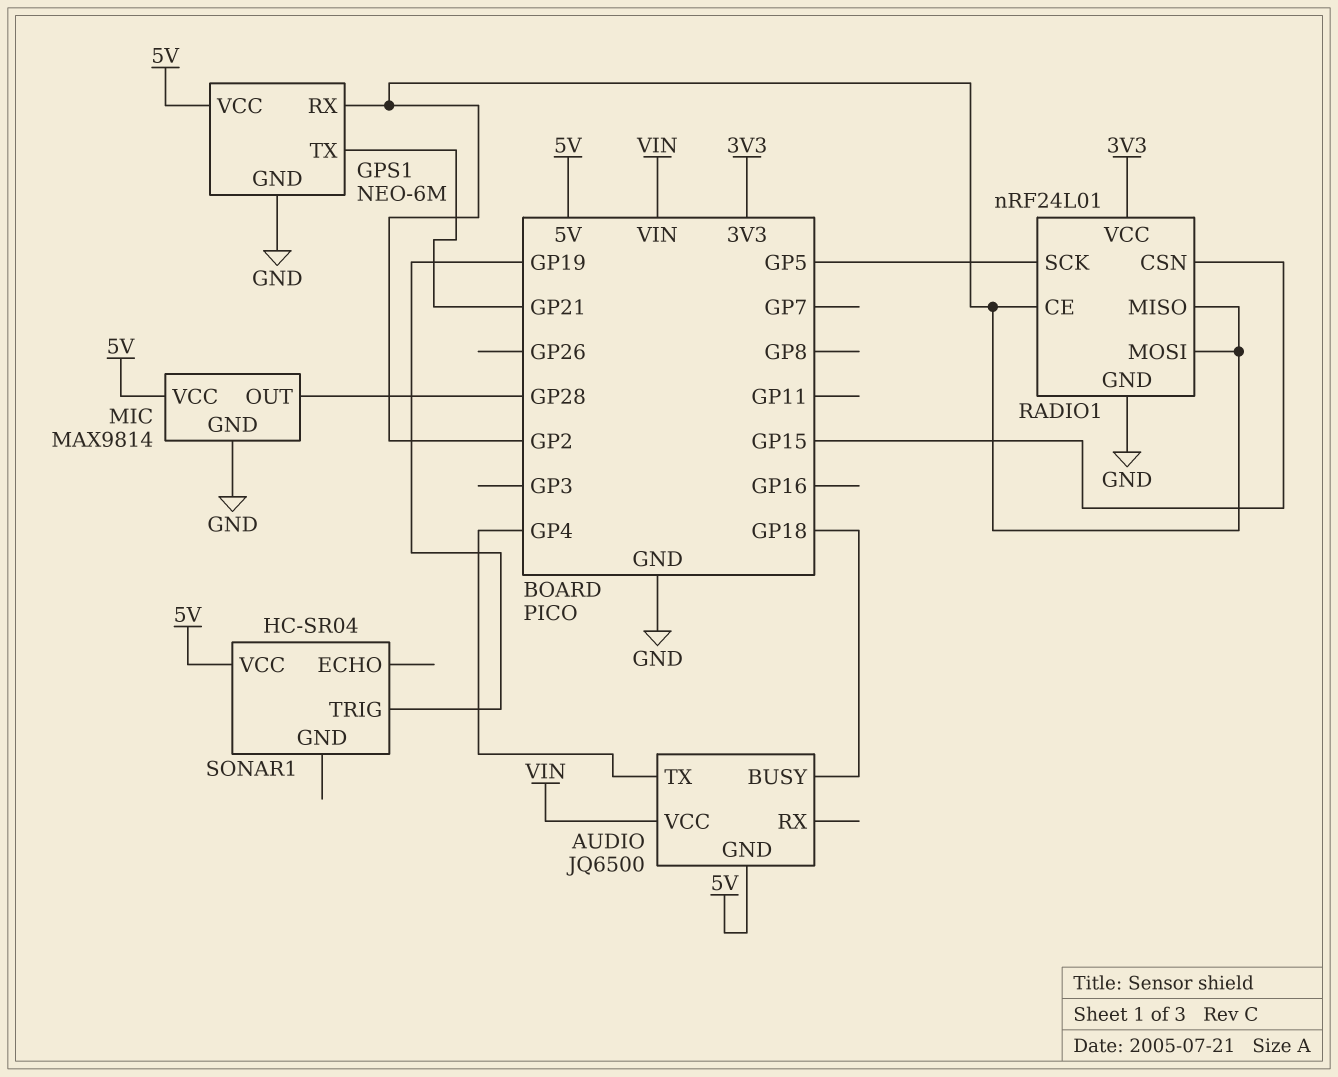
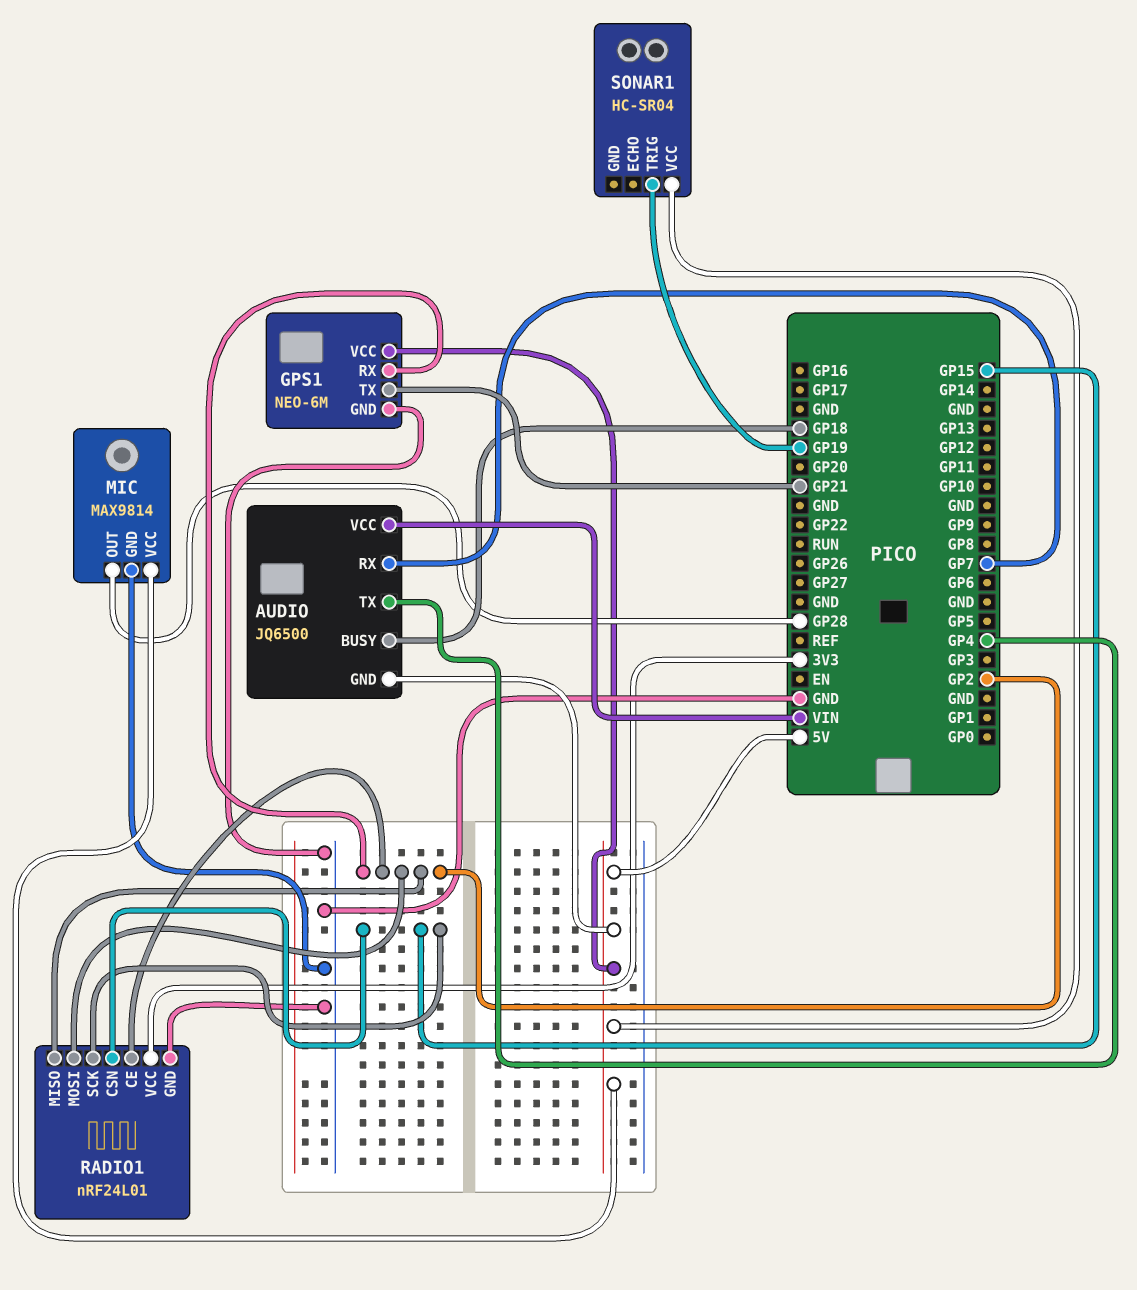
AUDIO pin RX: none -> GP7
RADIO1 pin SCK: GP5 -> GP15

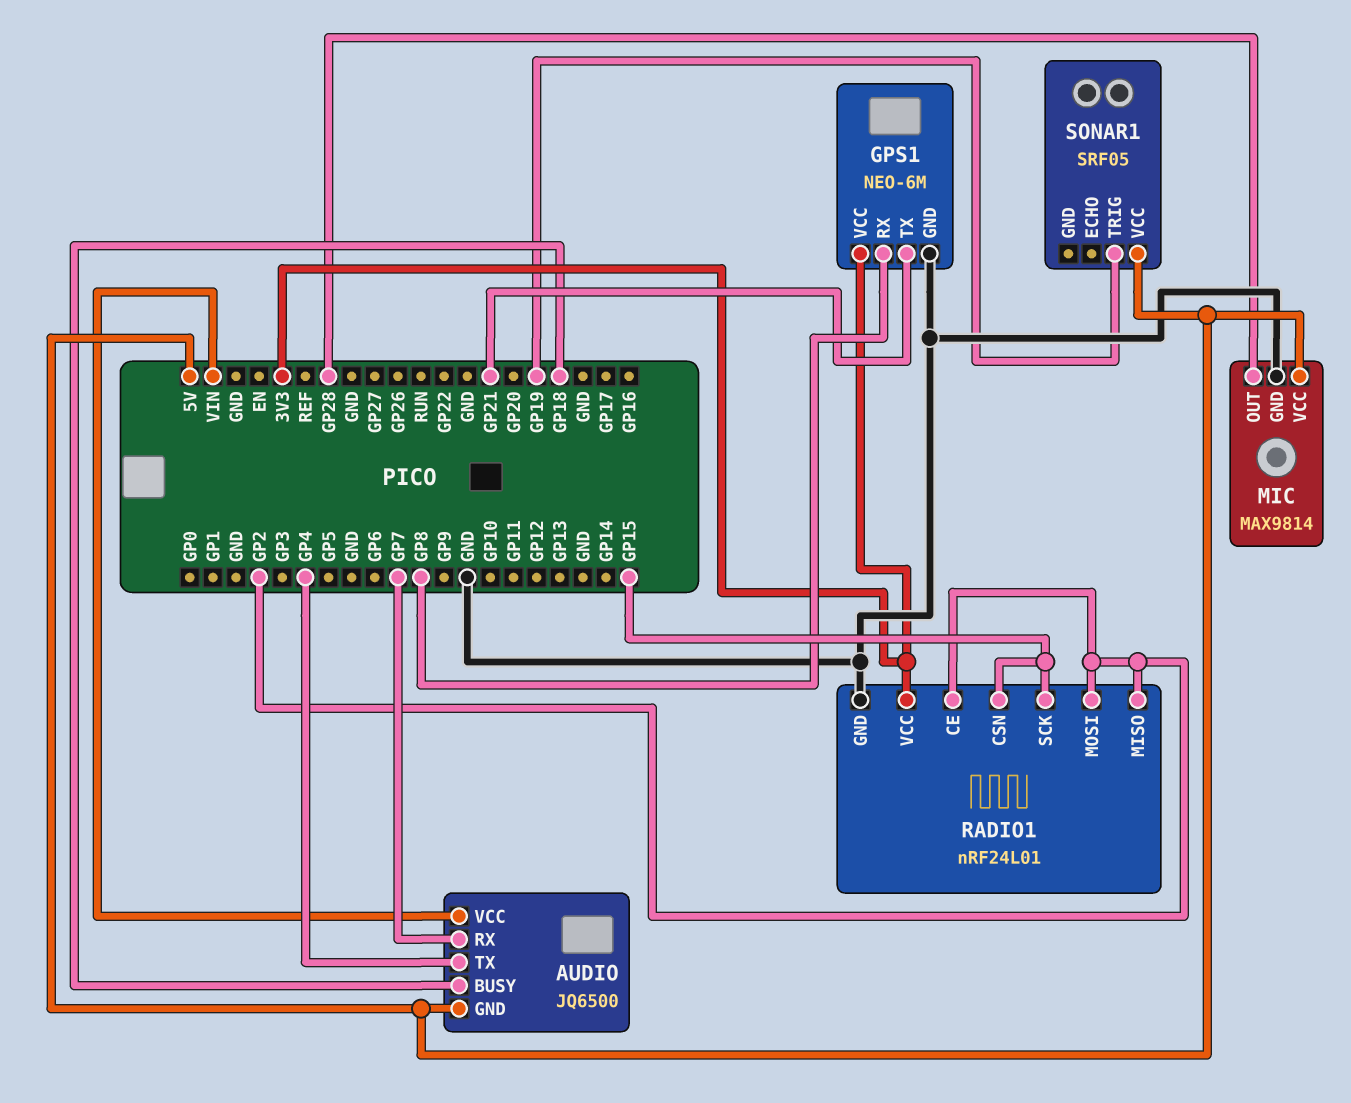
GPS1 pin RX: GP2 -> GP8
GPS1 pin VCC: 5V -> 3V3
SONAR1: HC-SR04 -> SRF05

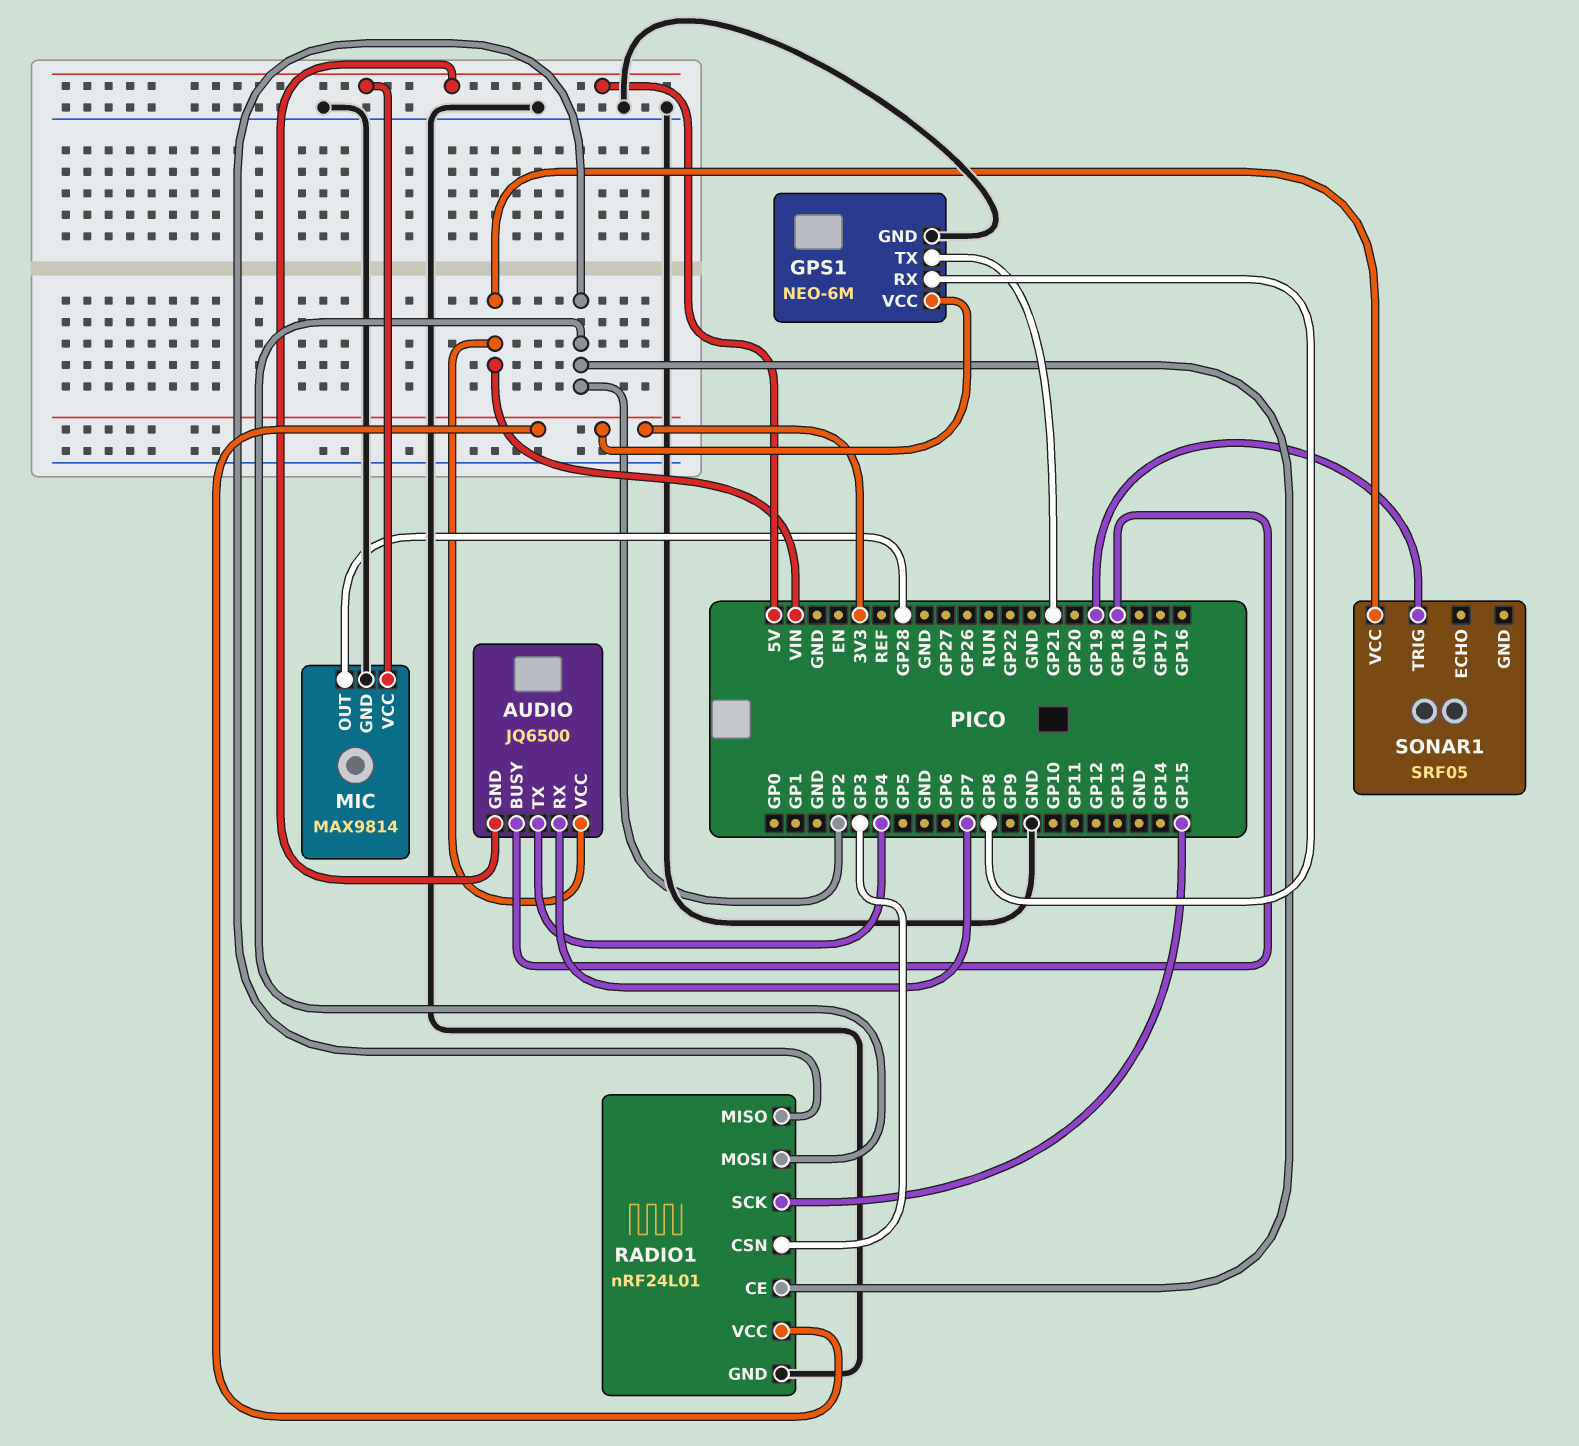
RADIO1 pin CSN: GP15 -> GP3
SONAR1 pin VCC: 5V -> VIN

